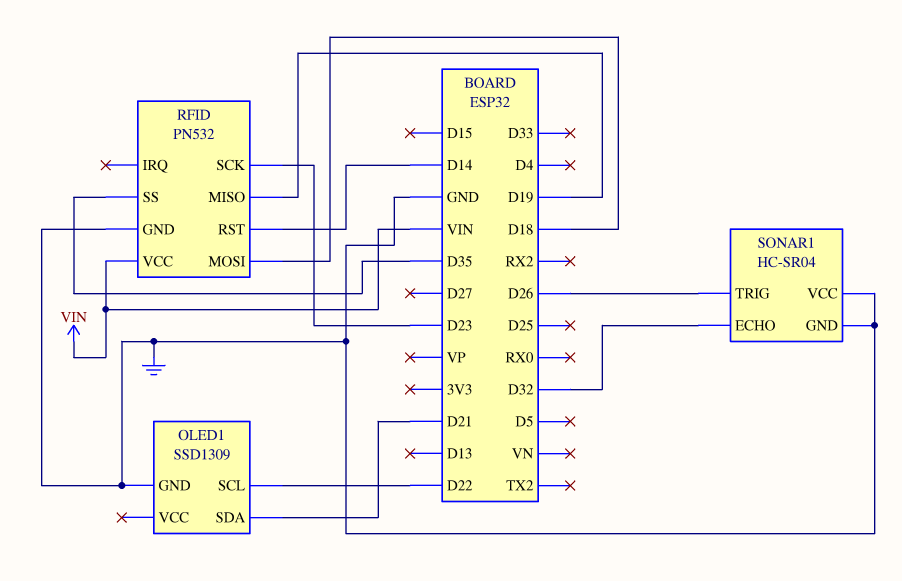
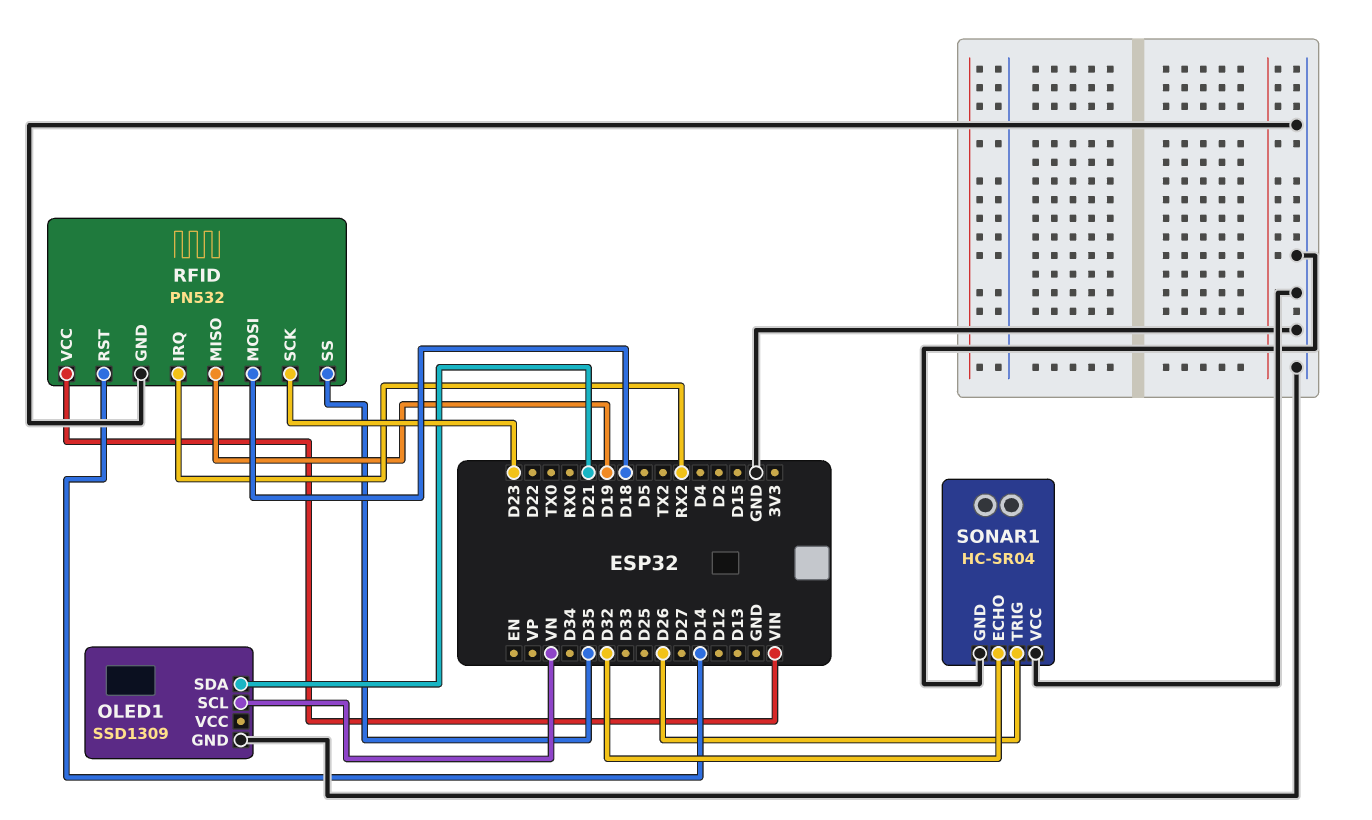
OLED1 pin SCL: D22 -> VN
RFID pin IRQ: none -> RX2

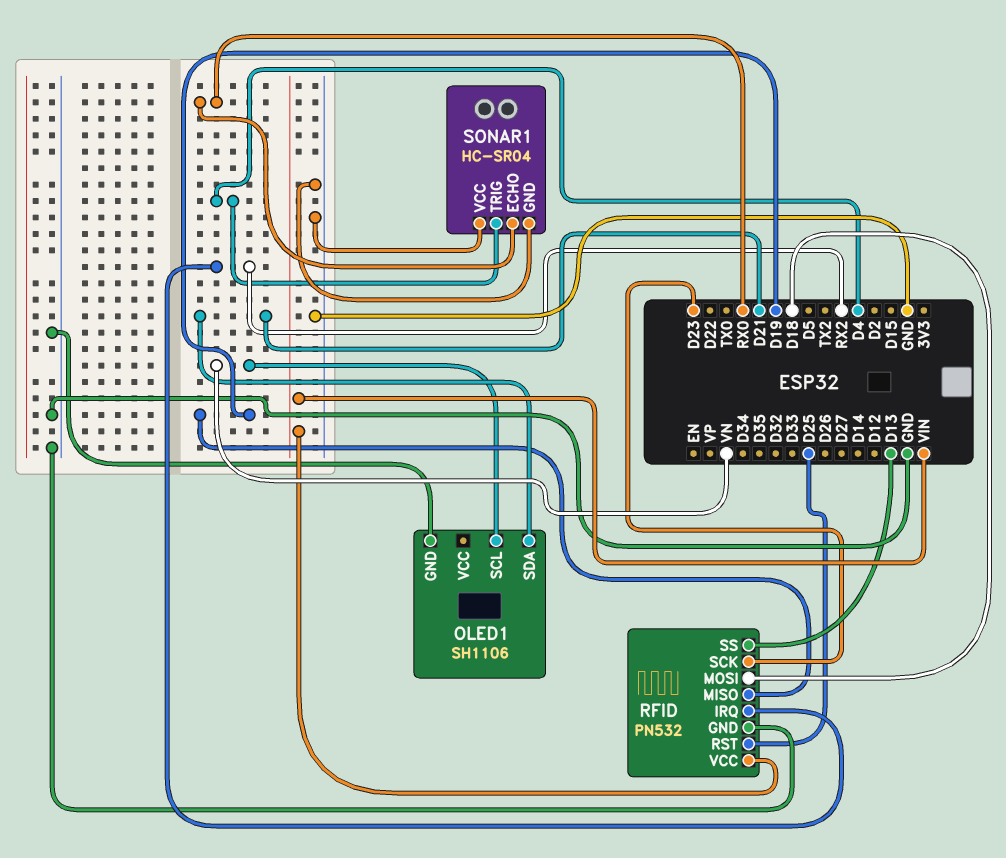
OLED1: SSD1309 -> SH1106
RFID pin RST: D14 -> D25
RFID pin SS: D35 -> D13
SONAR1 pin ECHO: D32 -> RX0
SONAR1 pin TRIG: D26 -> D4

